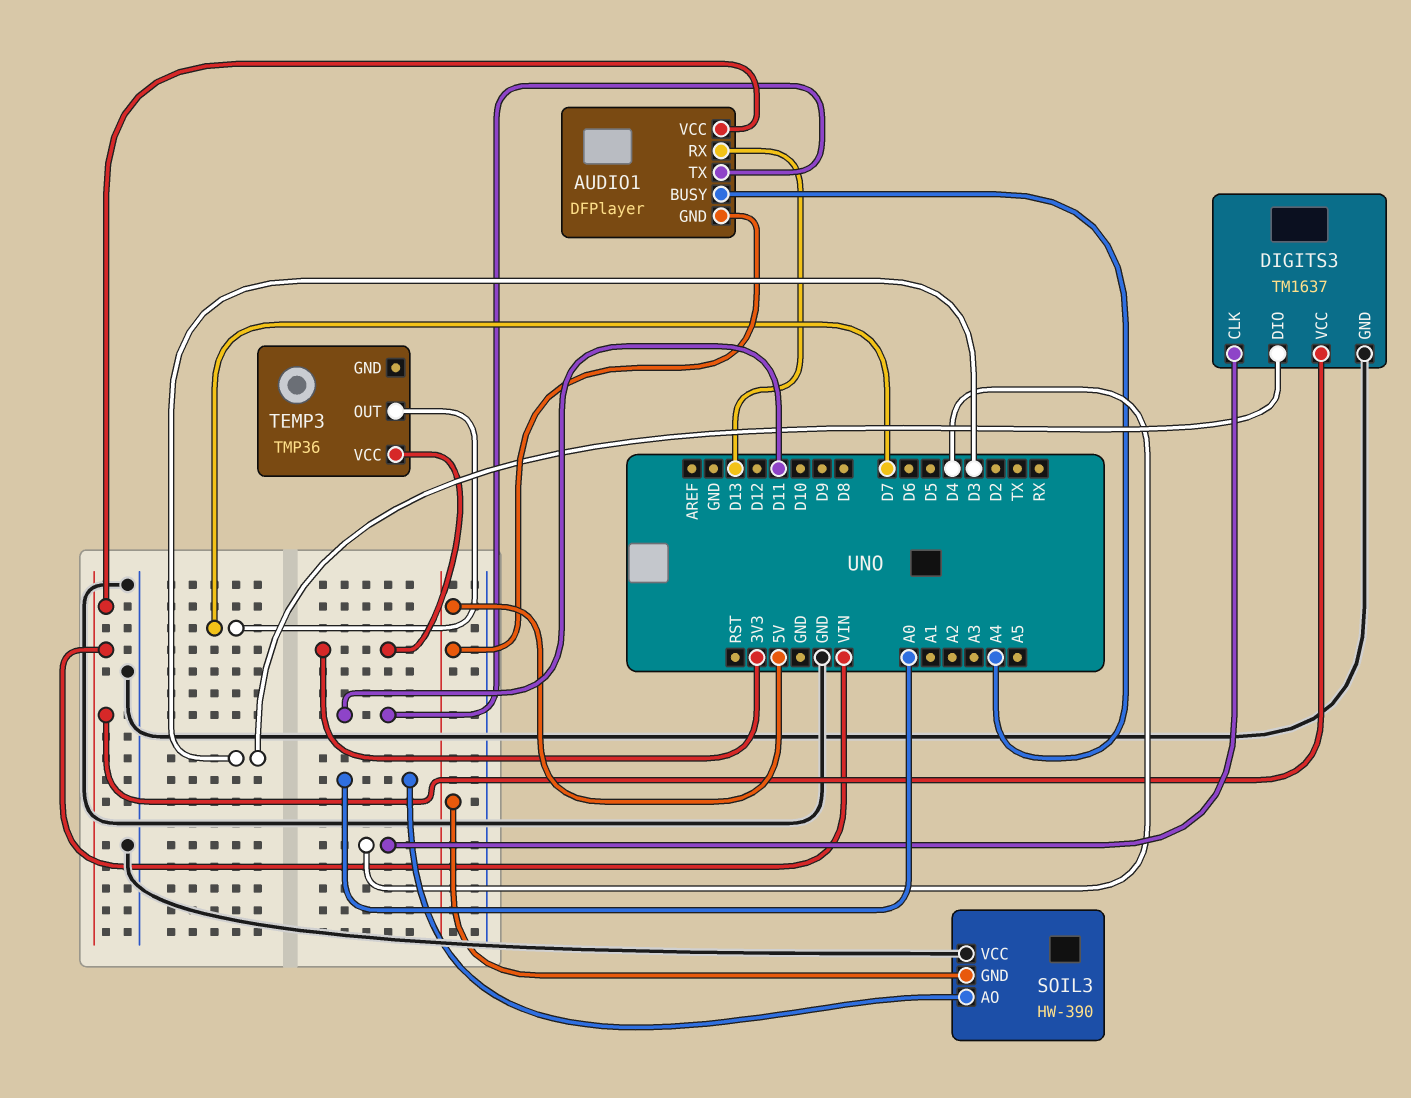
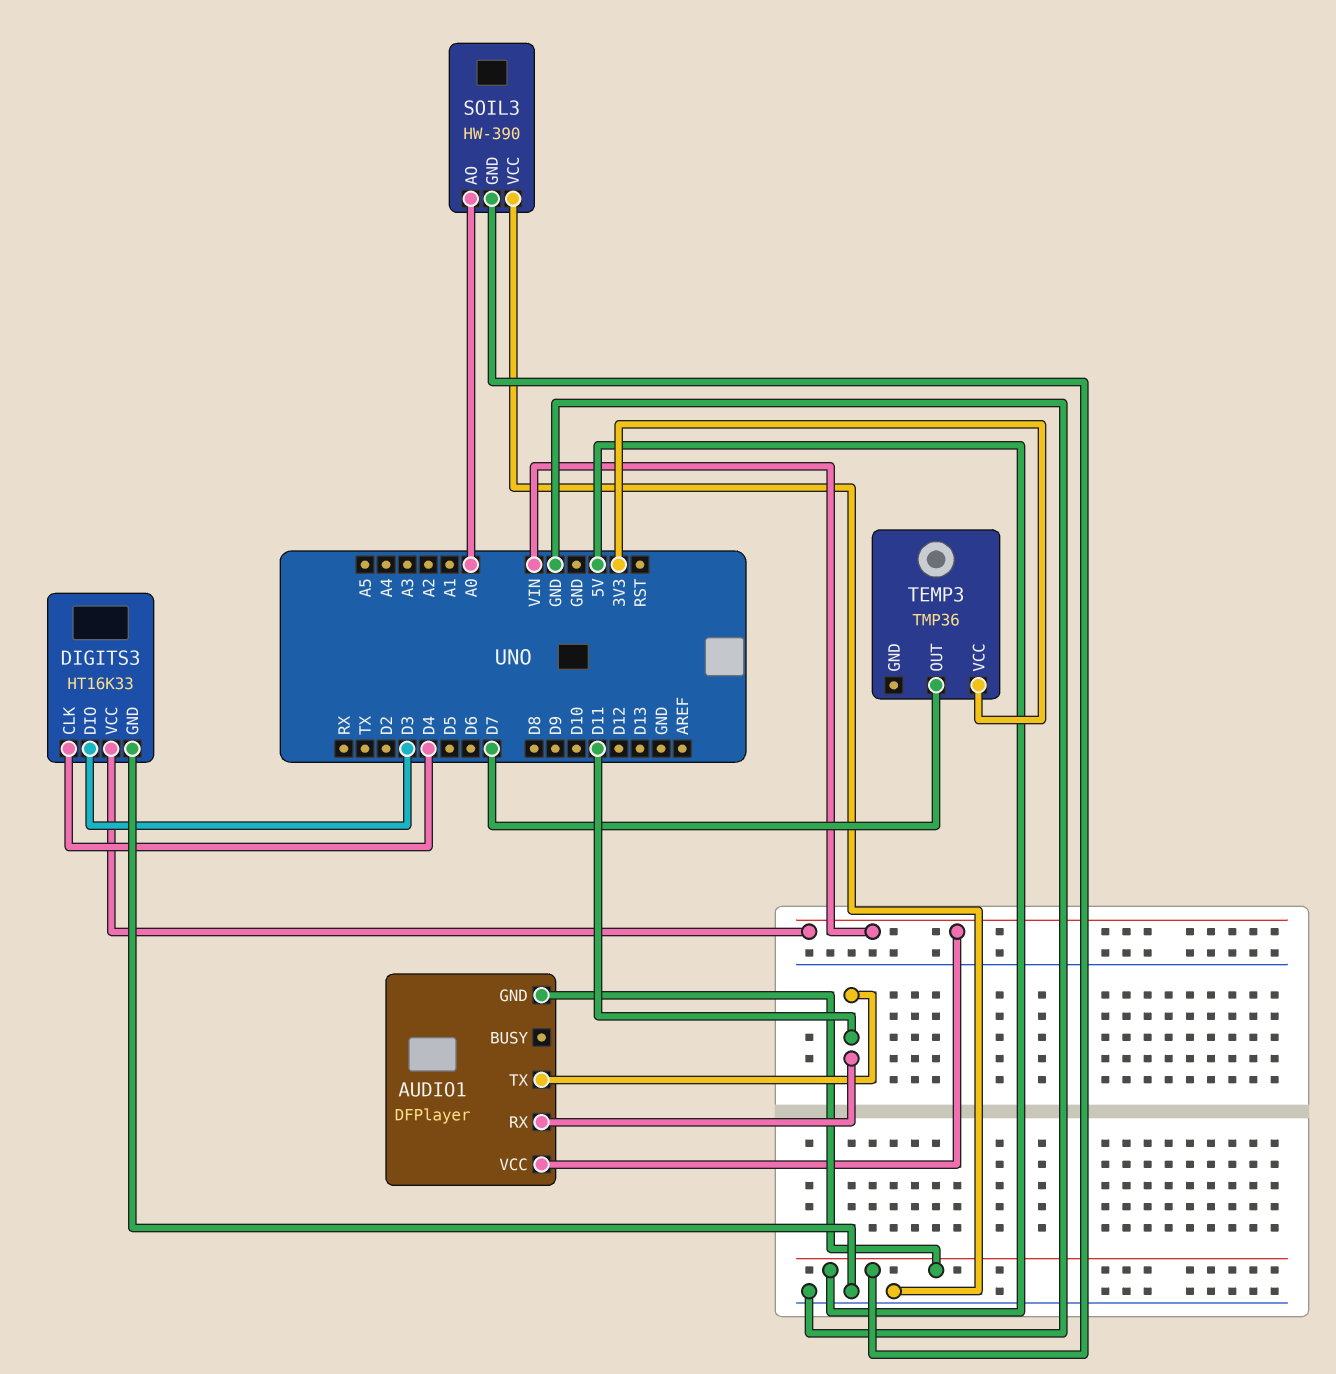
AUDIO1 pin BUSY: A4 -> none
AUDIO1 pin RX: D13 -> D11
DIGITS3: TM1637 -> HT16K33

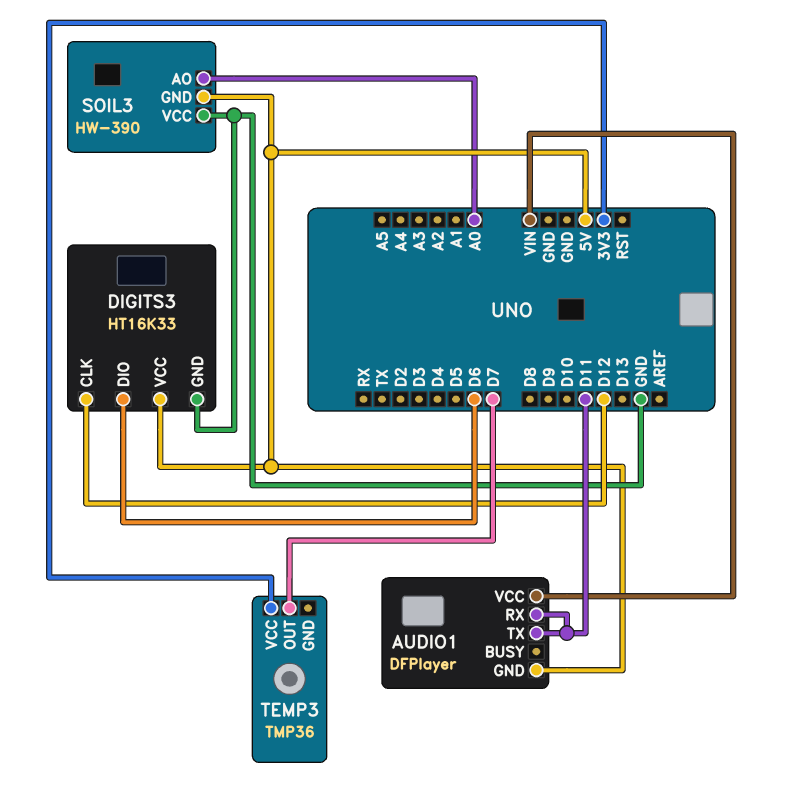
DIGITS3 pin CLK: D4 -> D12
DIGITS3 pin DIO: D3 -> D6
DIGITS3 pin VCC: VIN -> 5V

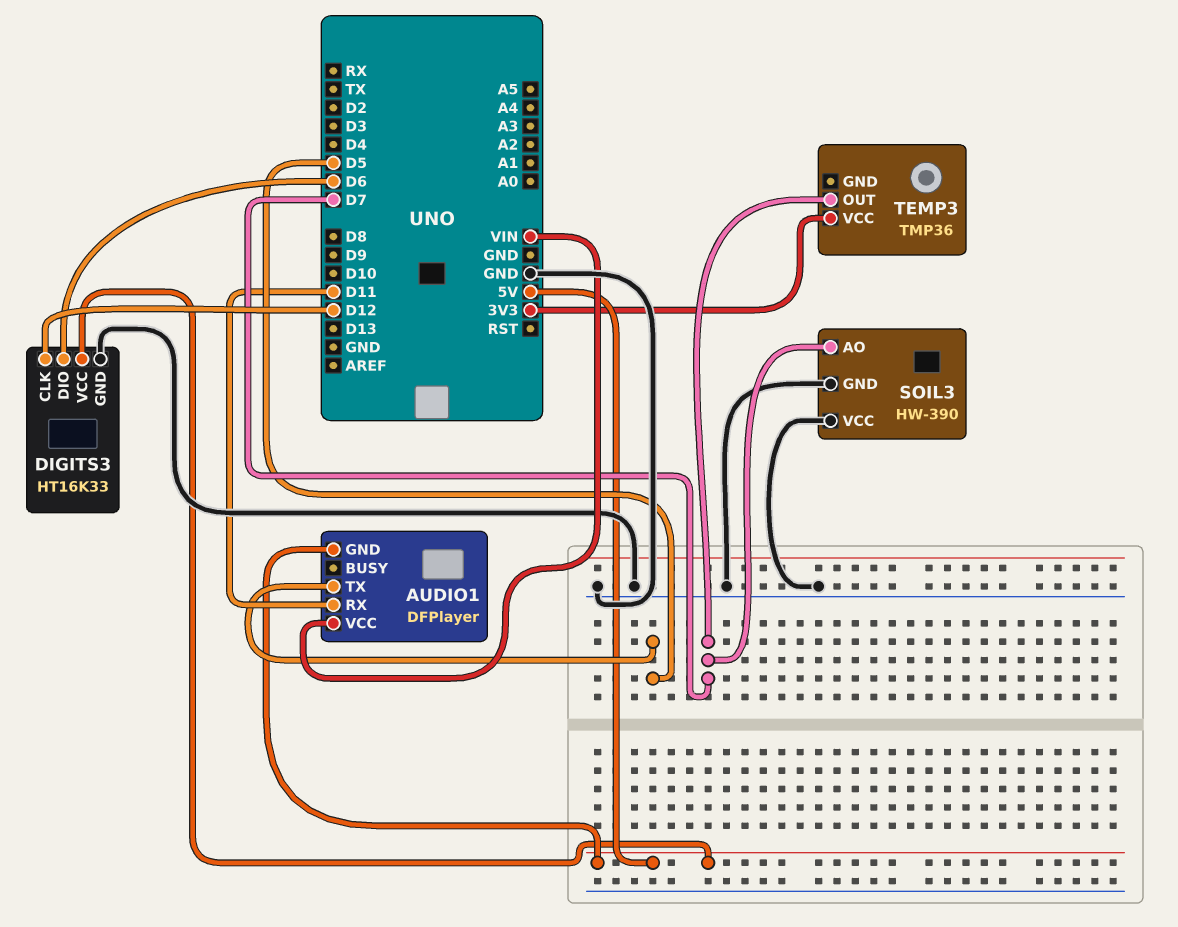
AUDIO1 pin TX: D11 -> D5
SOIL3 pin AO: A0 -> D7
SOIL3 pin GND: 5V -> GND

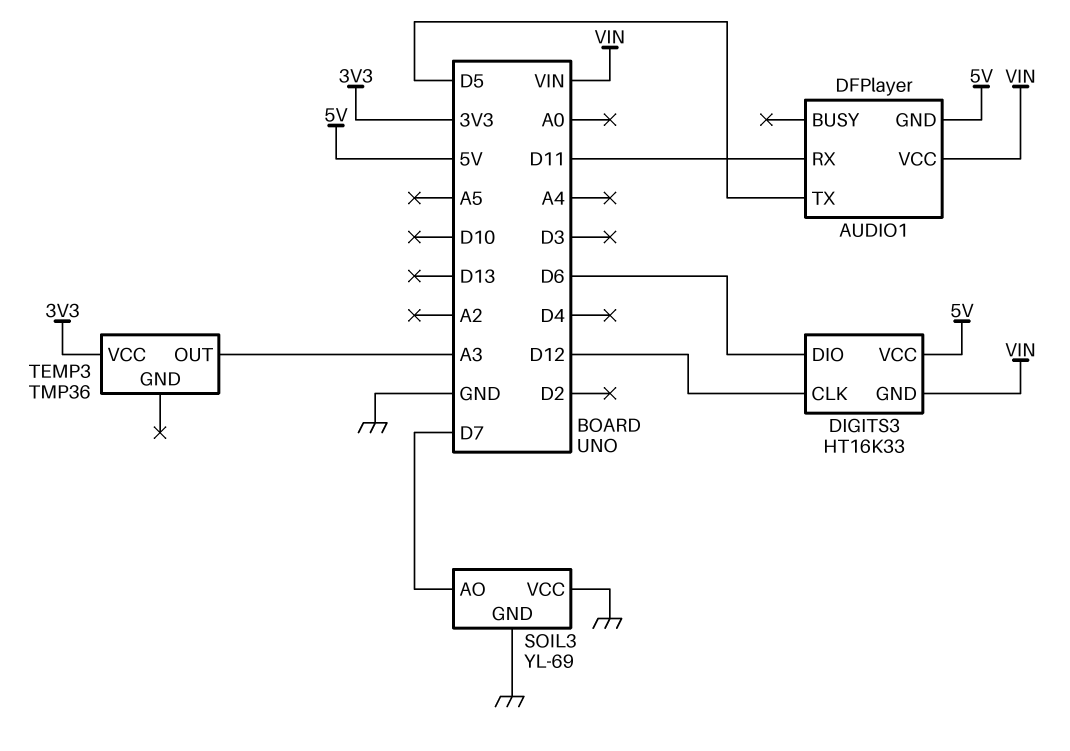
DIGITS3 pin GND: GND -> VIN
SOIL3: HW-390 -> YL-69
TEMP3 pin OUT: D7 -> A3

